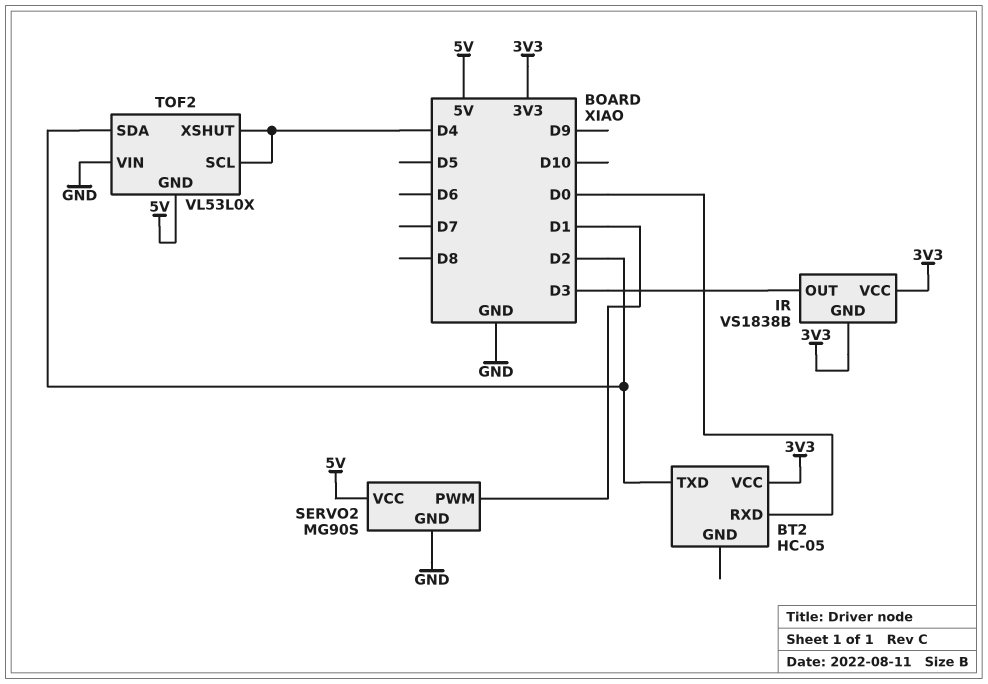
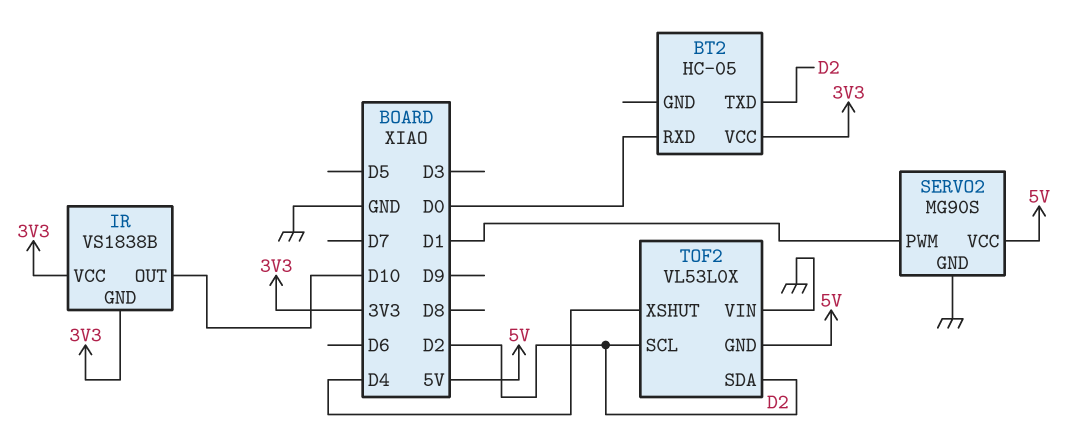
IR pin OUT: D3 -> D10
TOF2 pin SCL: D4 -> D2

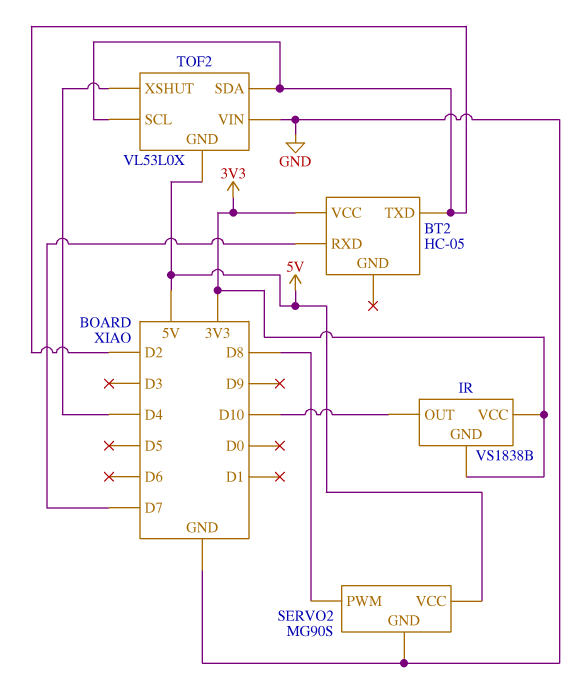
BT2 pin RXD: D0 -> D7
SERVO2 pin PWM: D1 -> D8

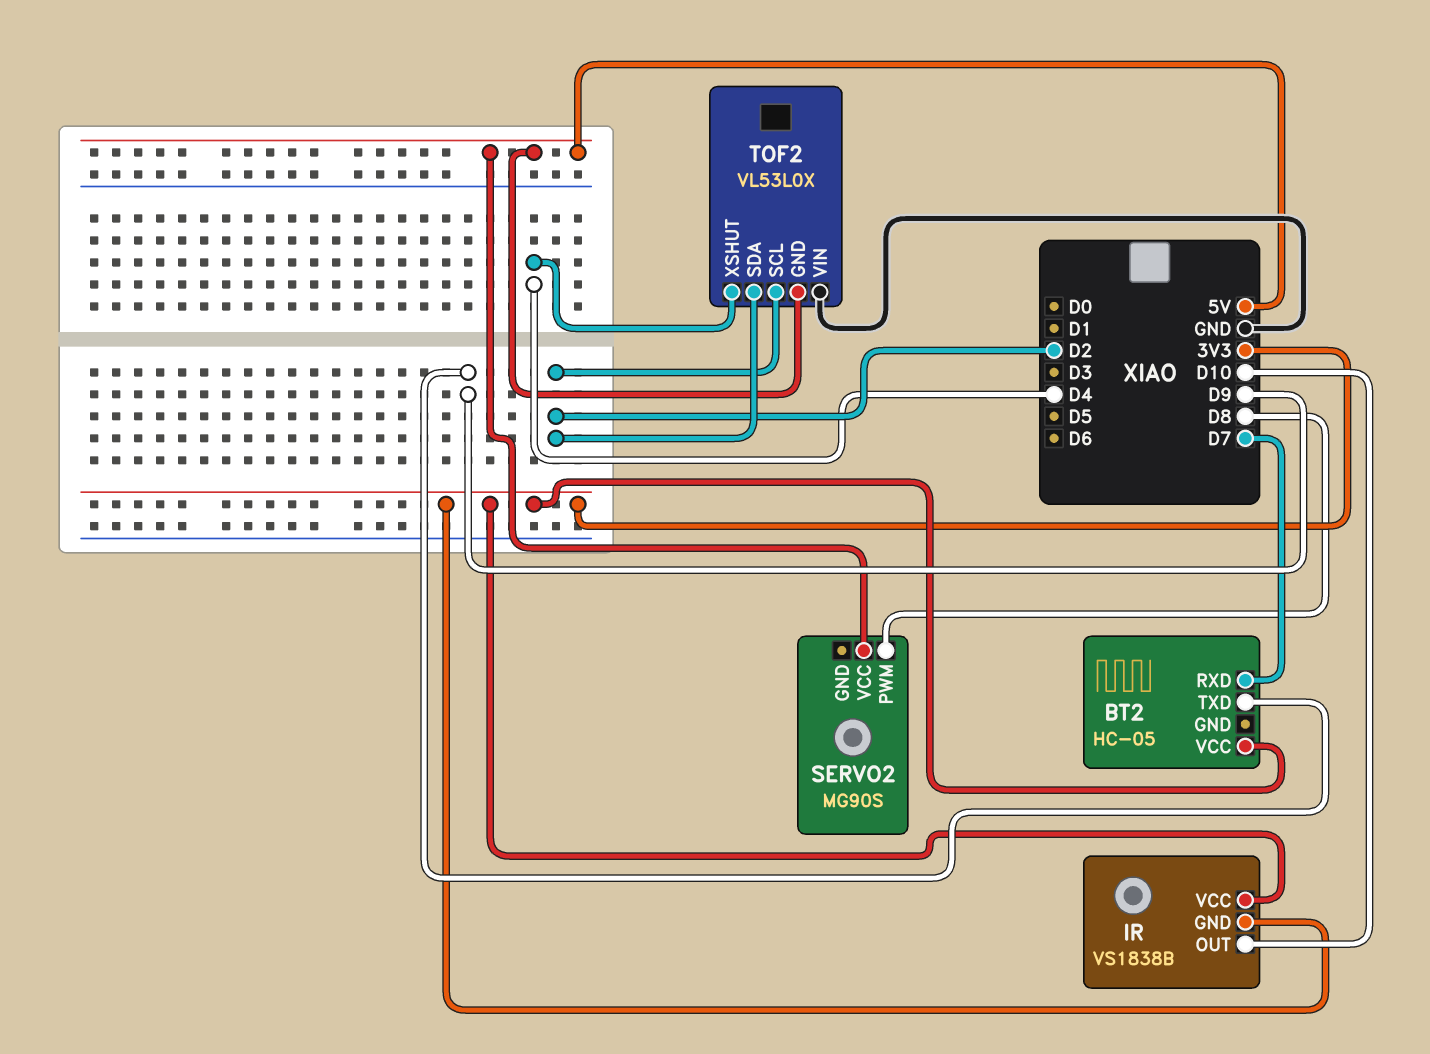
BT2 pin TXD: D2 -> D9
SERVO2 pin GND: GND -> none

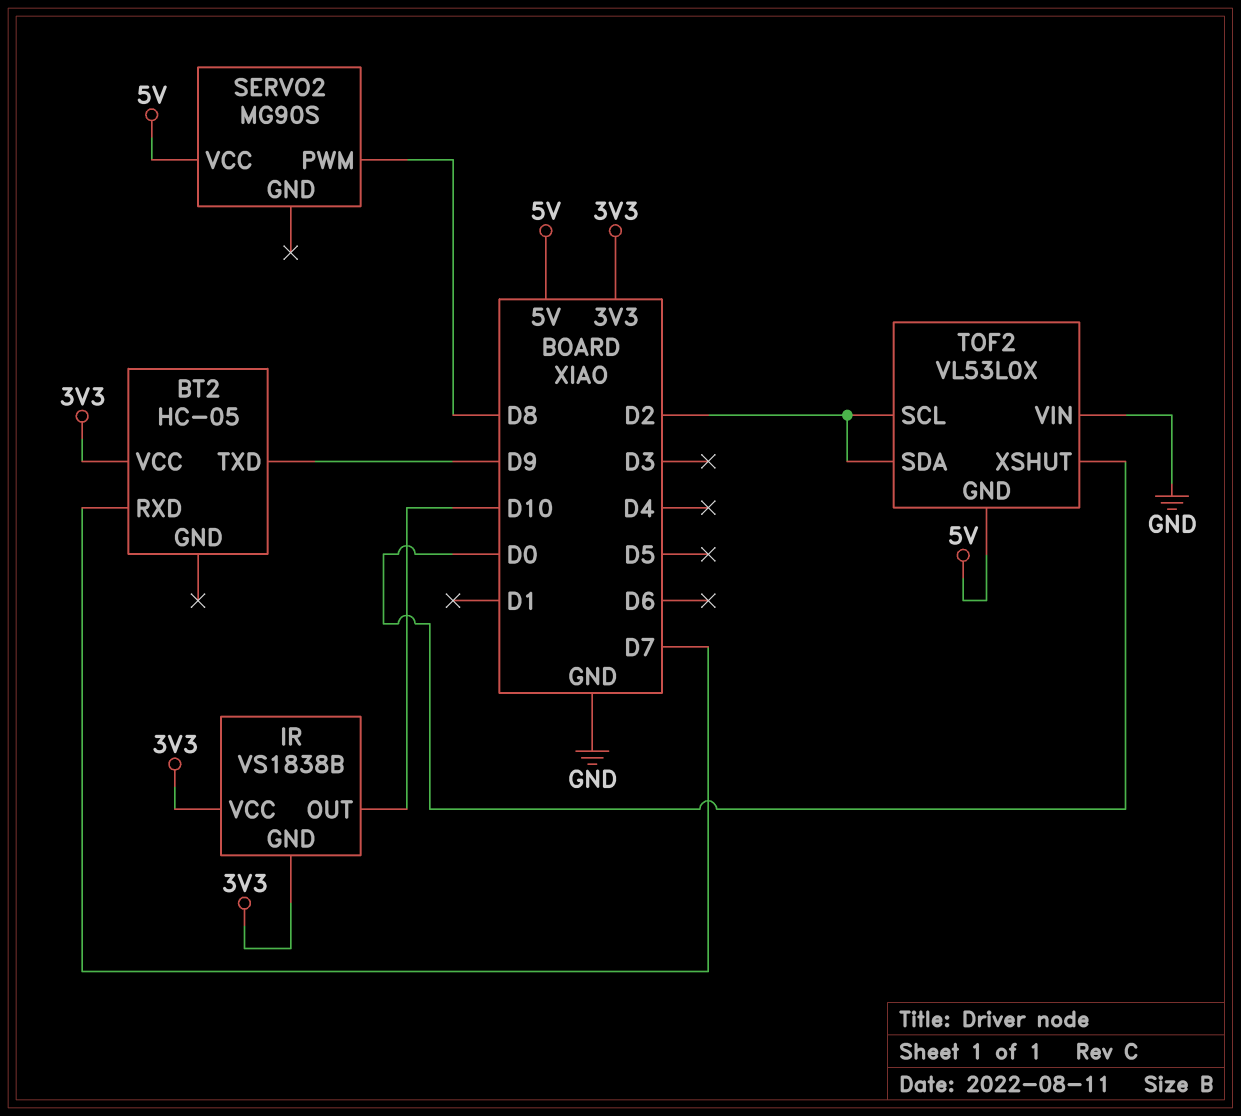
TOF2 pin XSHUT: D4 -> D0

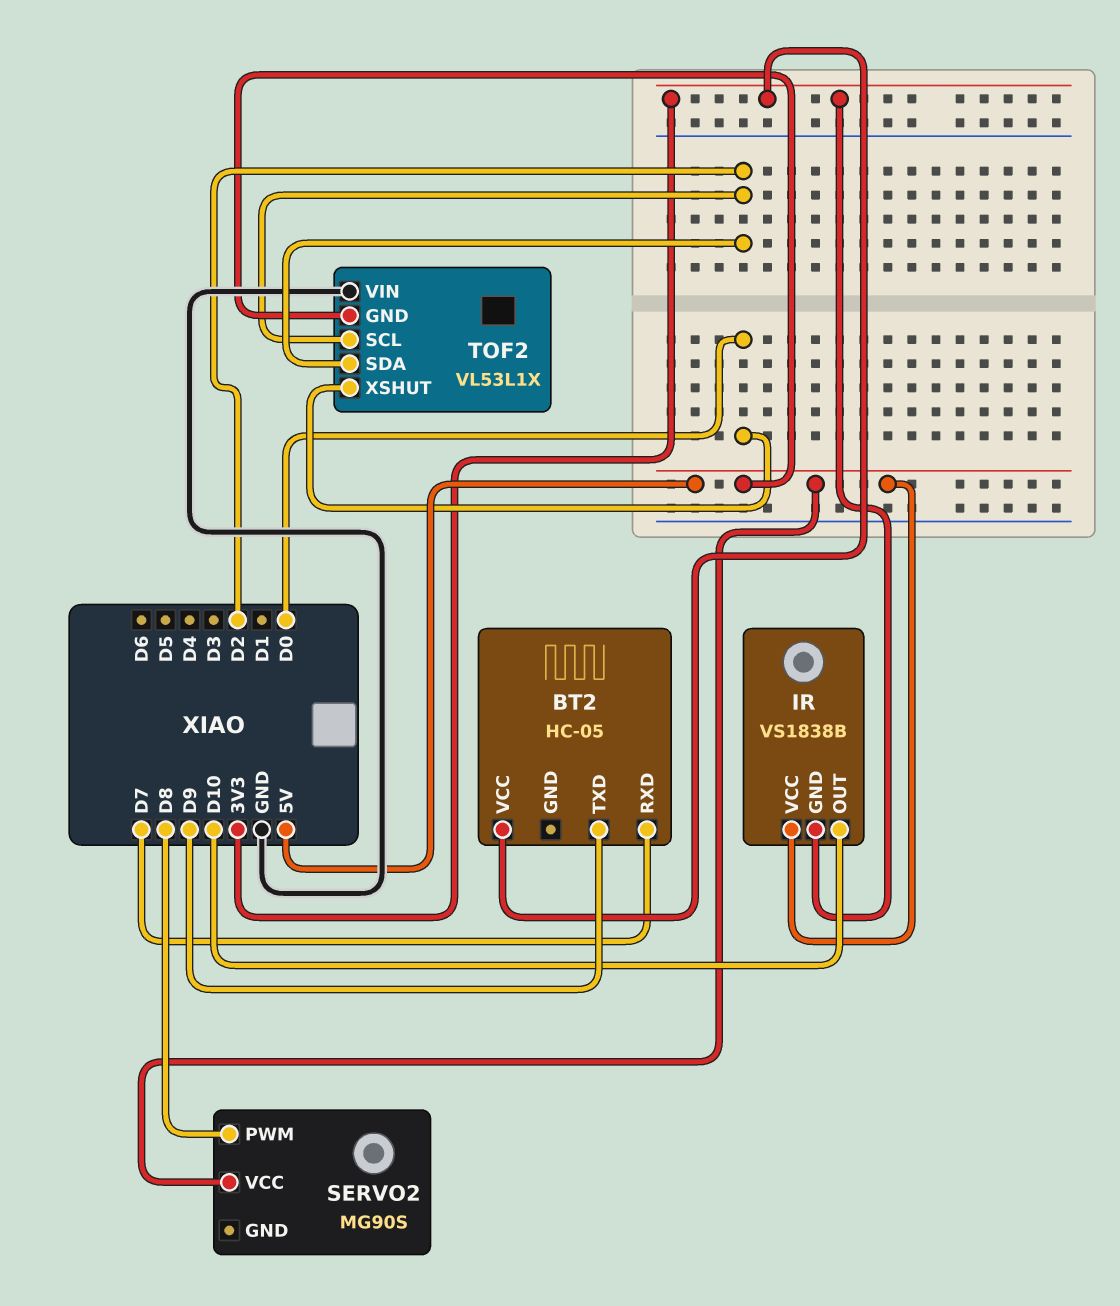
IR pin VCC: 3V3 -> 5V
TOF2: VL53L0X -> VL53L1X

